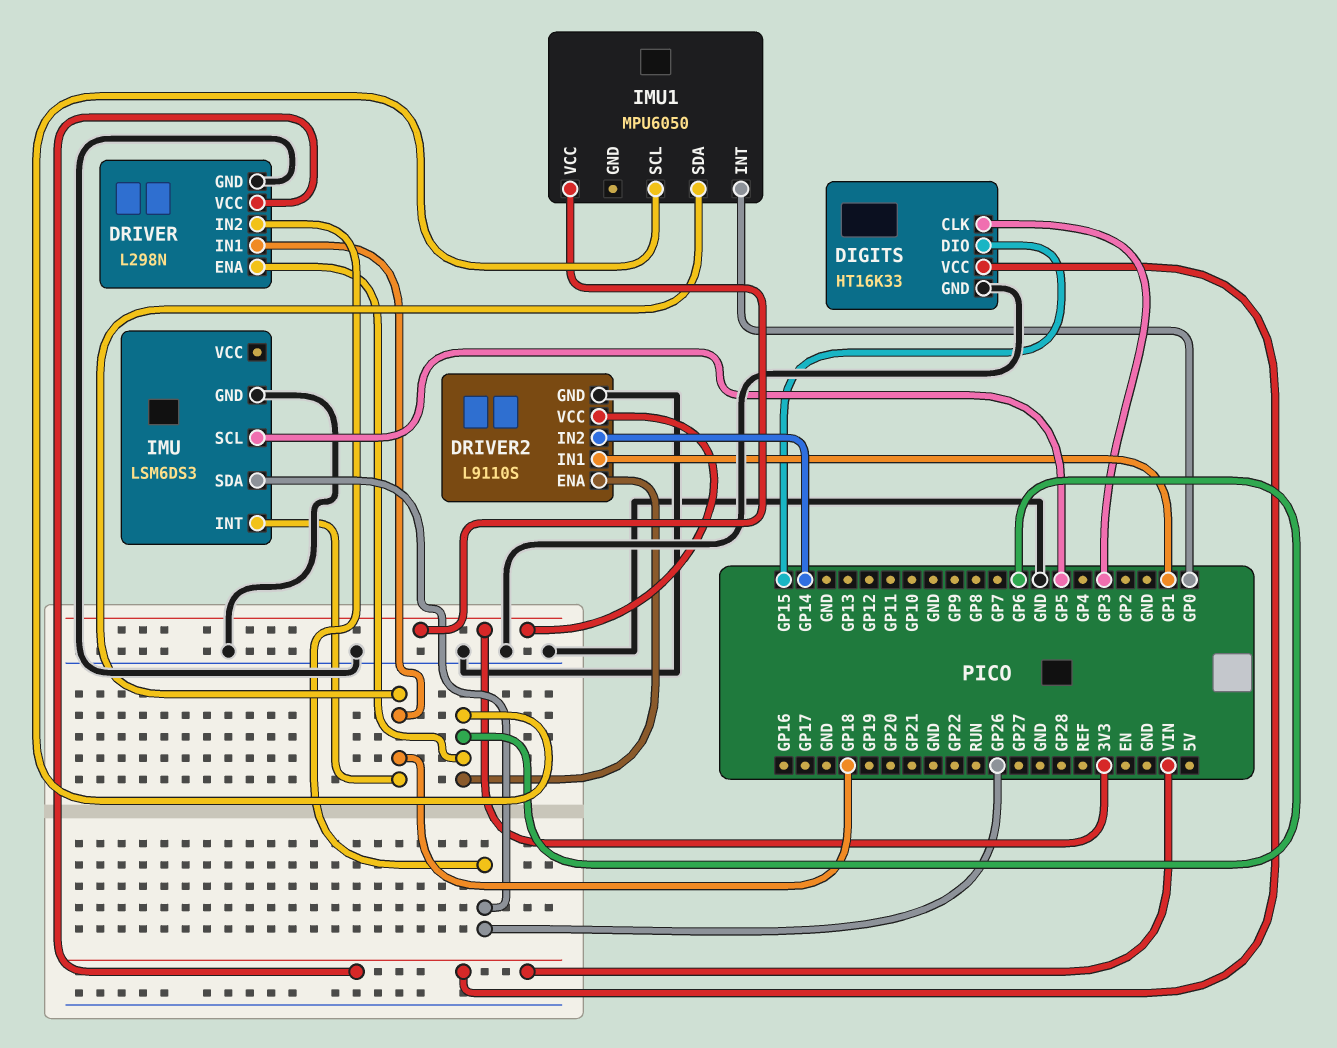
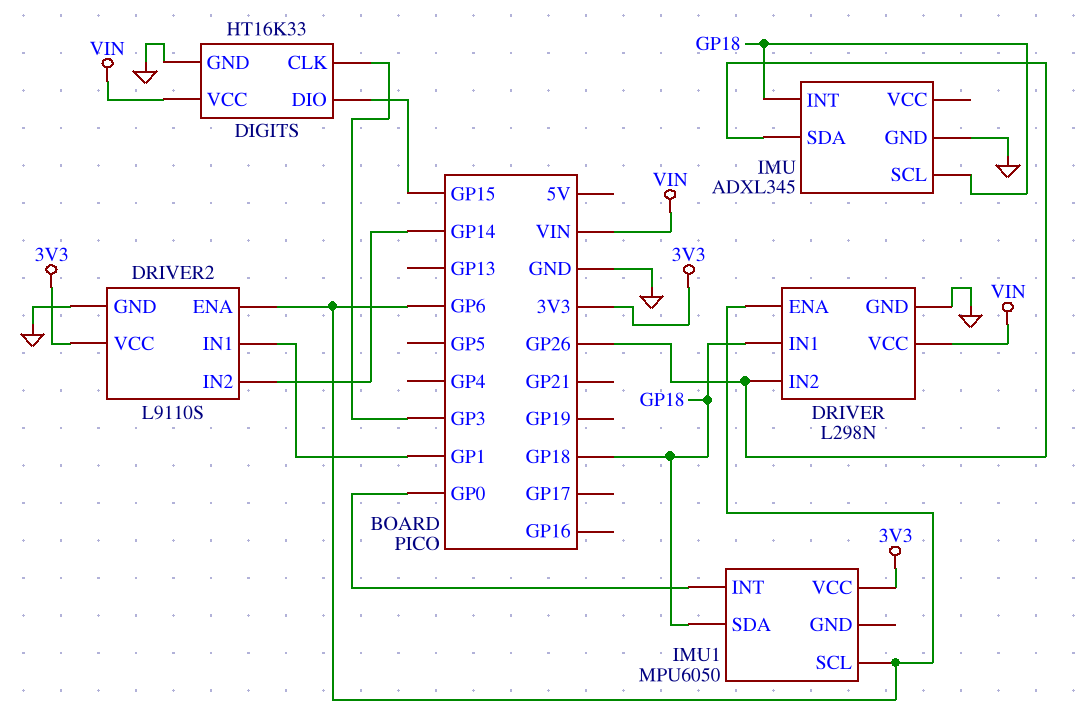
IMU: LSM6DS3 -> ADXL345
IMU pin SCL: GP5 -> GP18

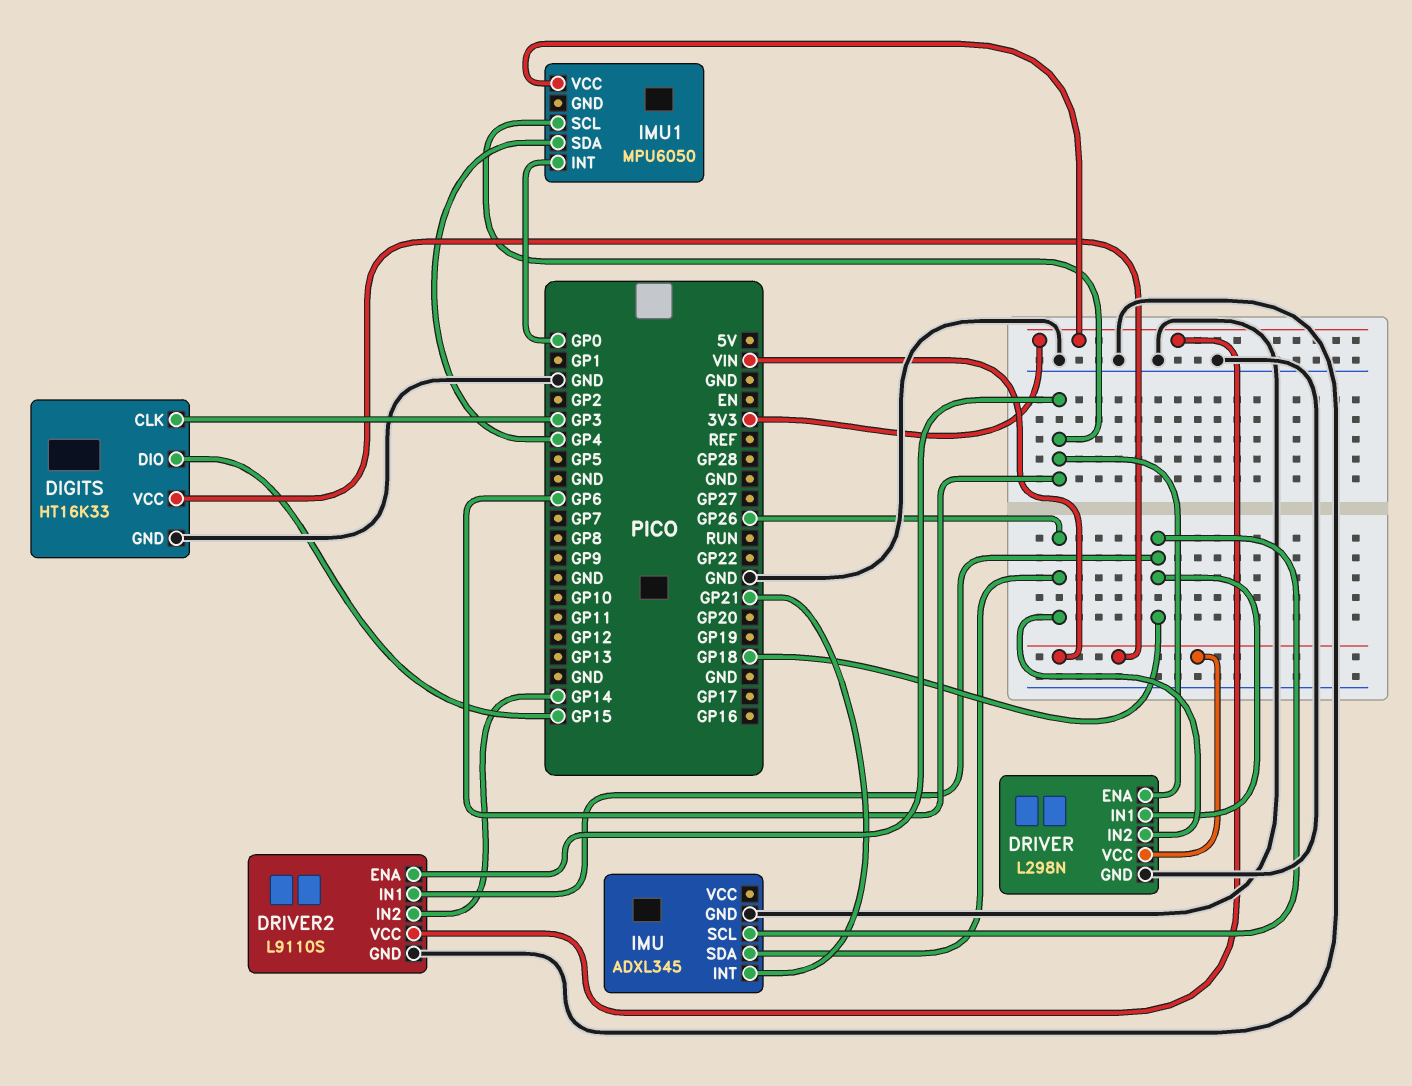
DRIVER2 pin IN1: GP1 -> GP18
IMU pin INT: GP18 -> GP21
IMU1 pin SDA: GP18 -> GP4

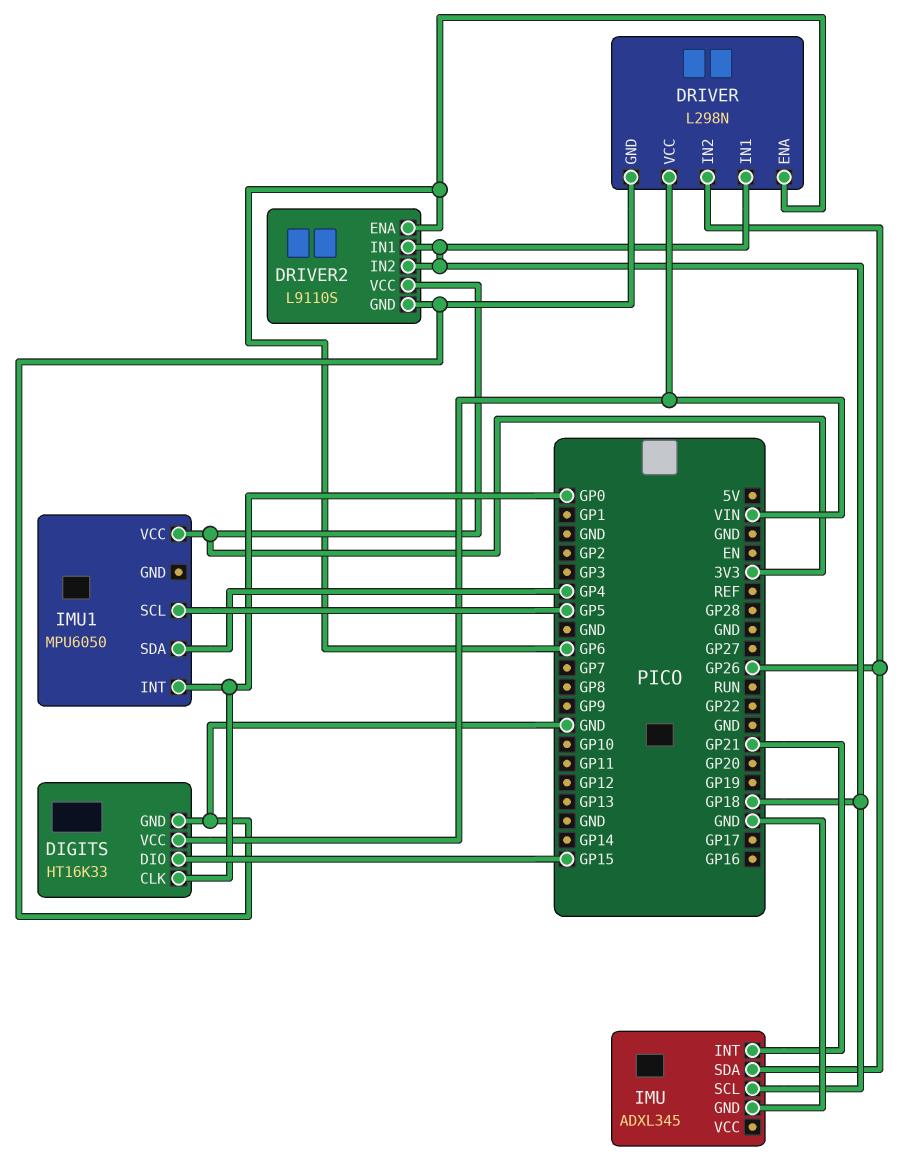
DIGITS pin CLK: GP3 -> GP0
DRIVER2 pin IN2: GP14 -> GP18
IMU1 pin SCL: GP6 -> GP5

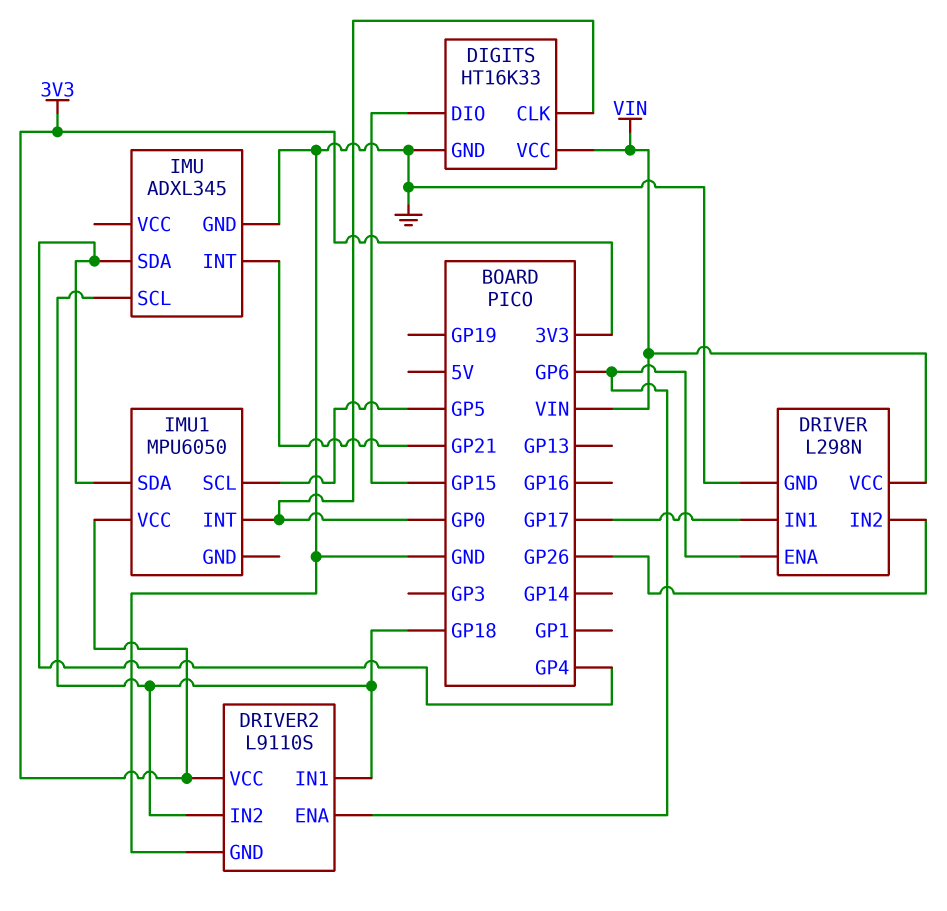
DRIVER pin IN1: GP18 -> GP17
IMU pin SDA: GP26 -> GP4

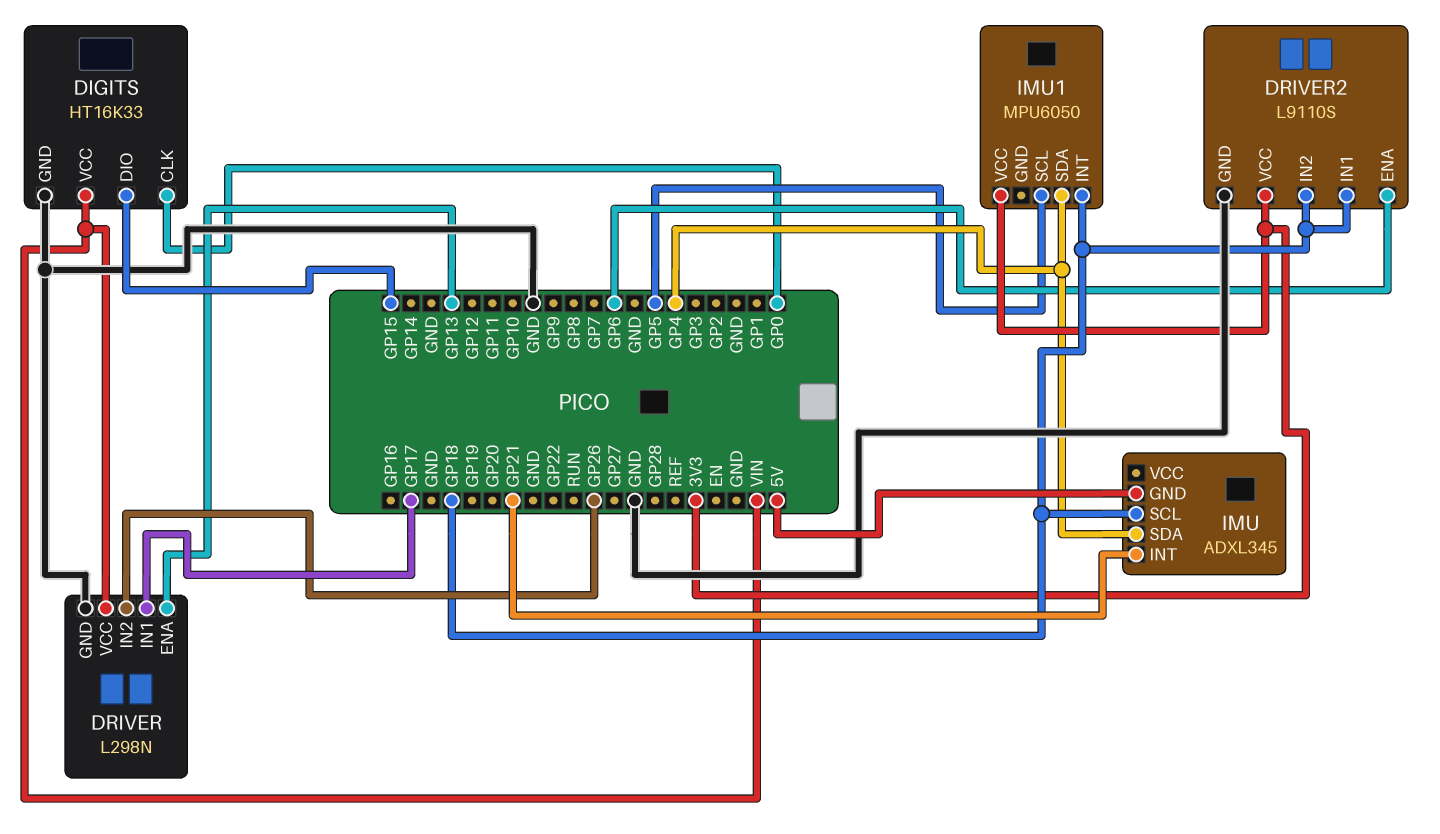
DRIVER pin ENA: GP6 -> GP13
IMU pin GND: GND -> 5V
IMU1 pin INT: GP0 -> GP18

